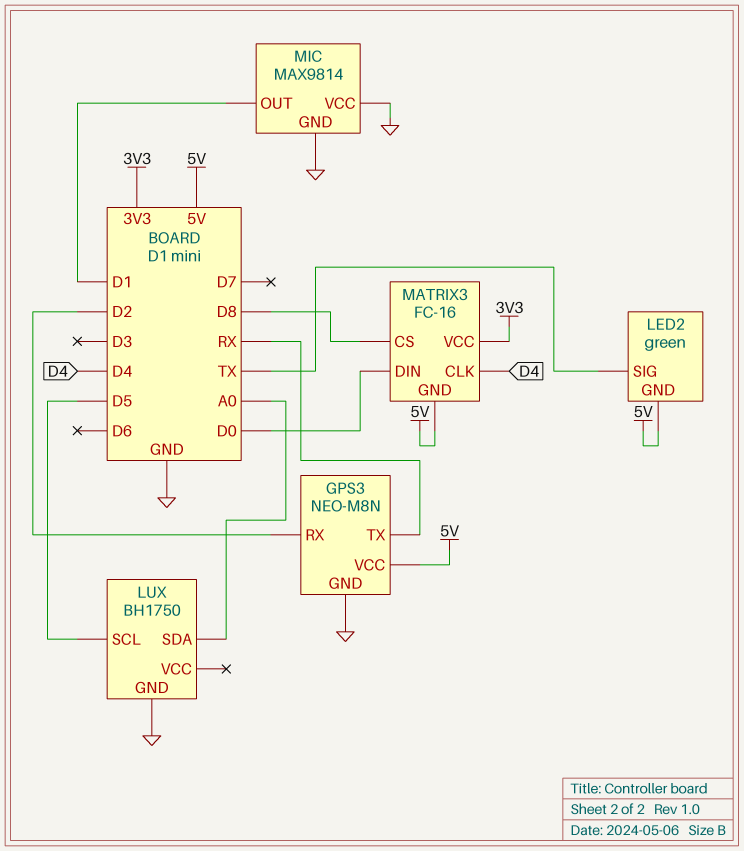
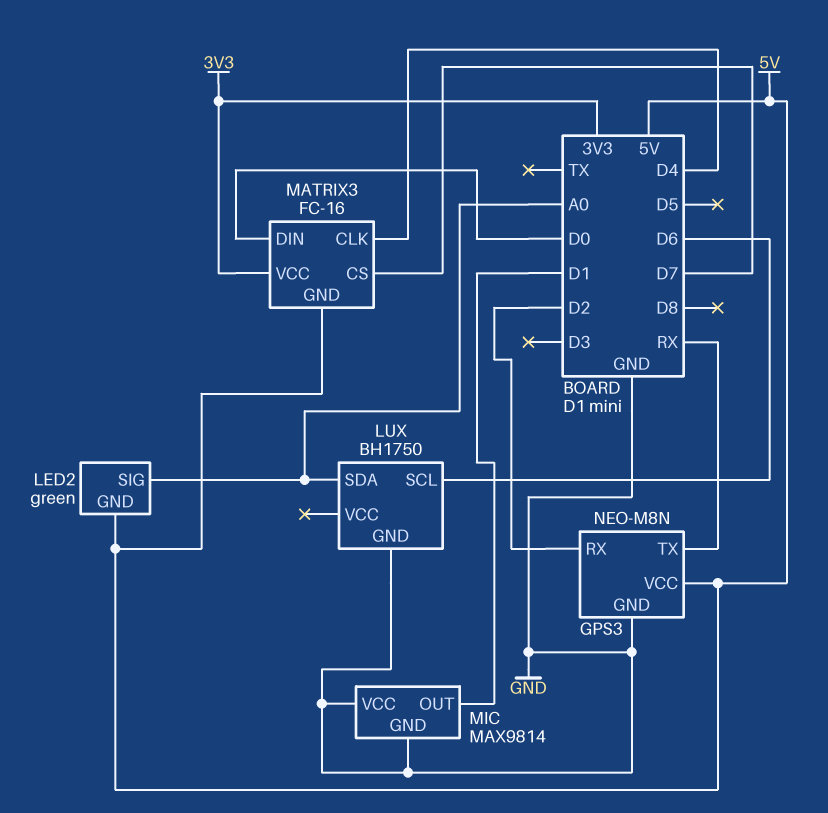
LED2 pin SIG: TX -> A0
LUX pin SCL: D5 -> D6
MATRIX3 pin CS: D8 -> D7

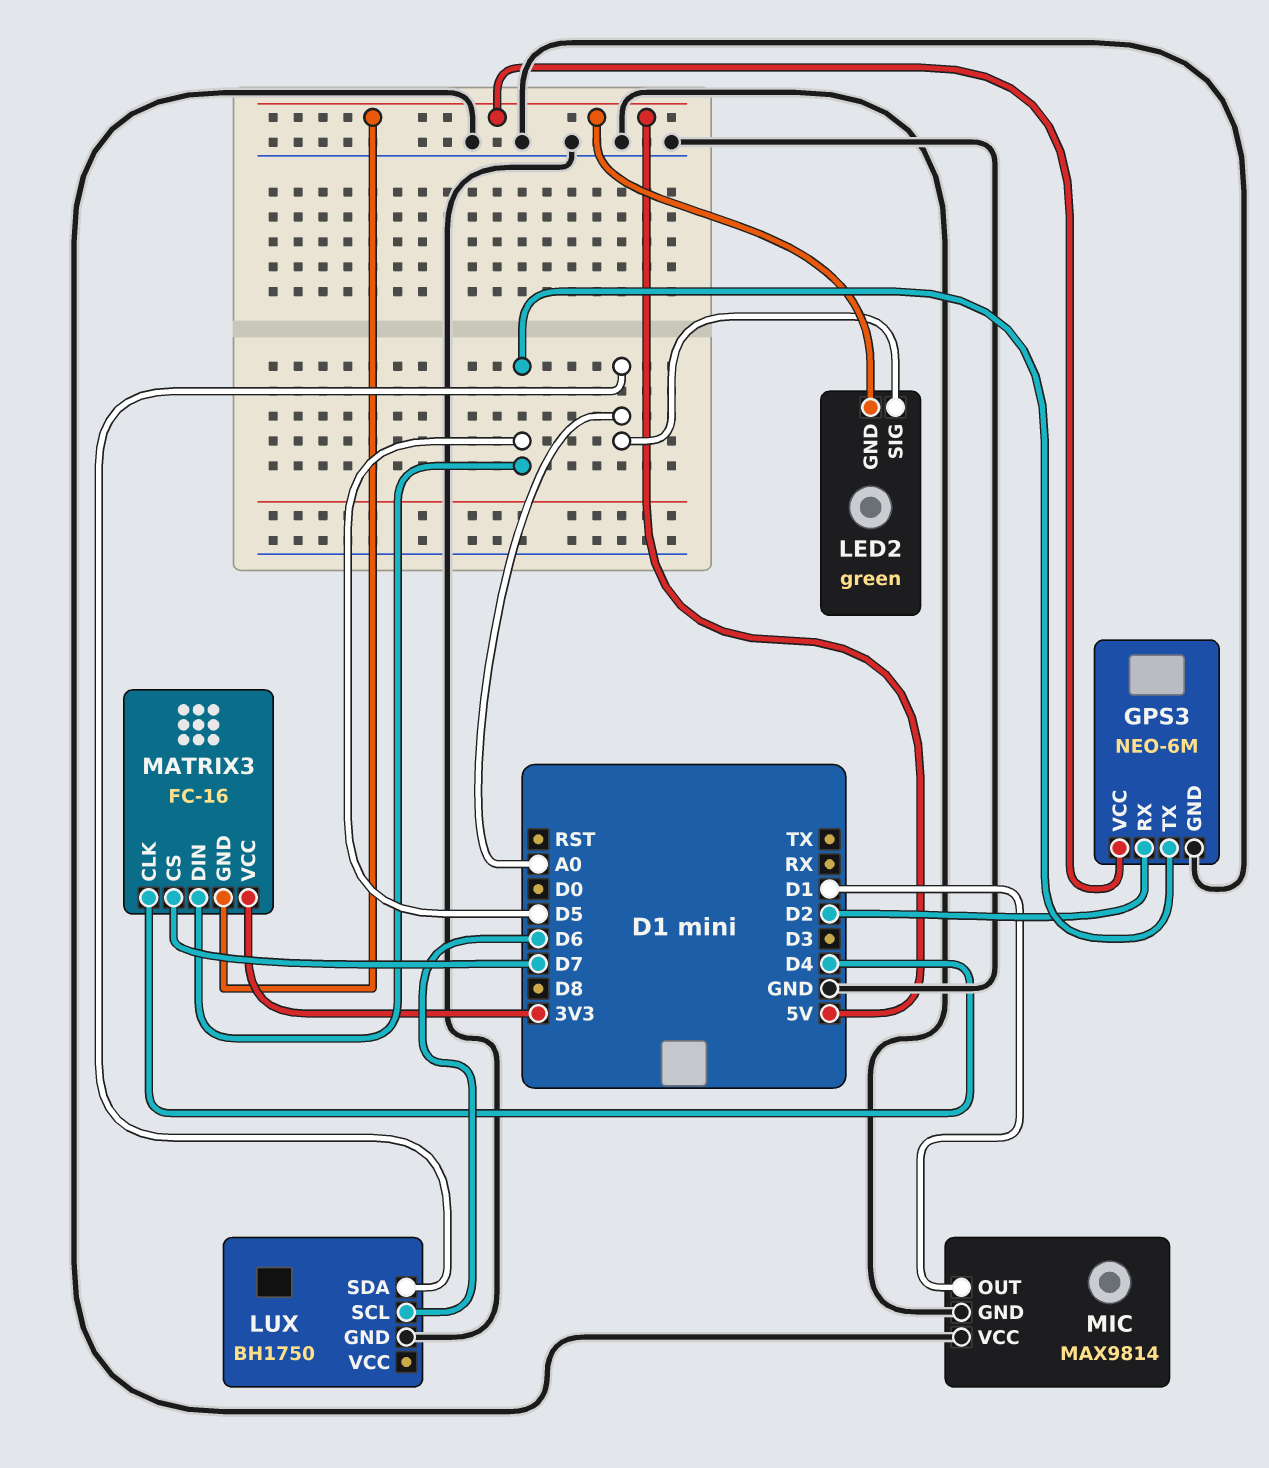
GPS3: NEO-M8N -> NEO-6M
GPS3 pin TX: RX -> D5
MATRIX3 pin DIN: D0 -> D5

